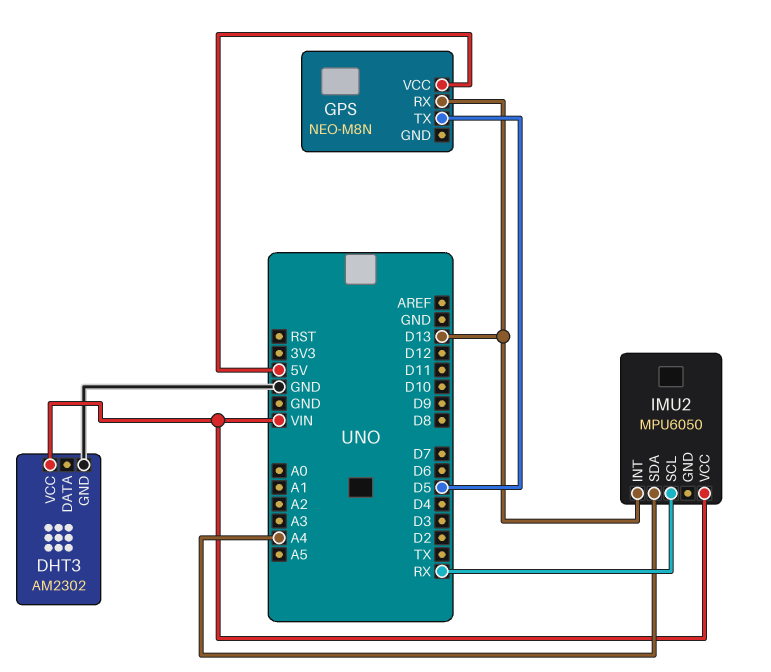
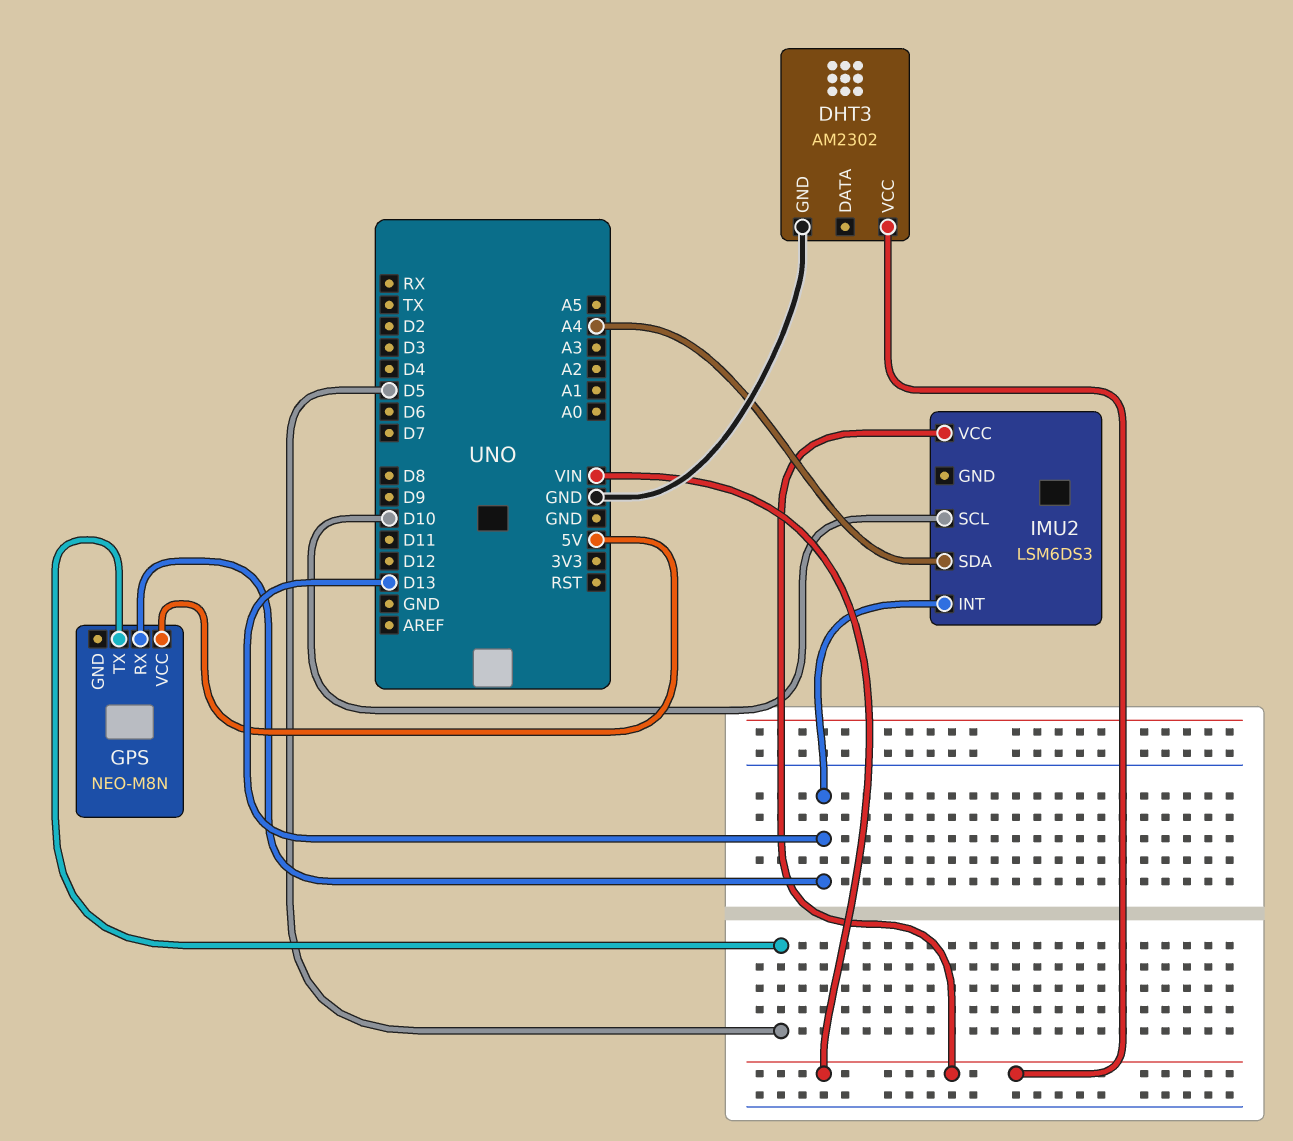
IMU2: MPU6050 -> LSM6DS3
IMU2 pin SCL: RX -> D10

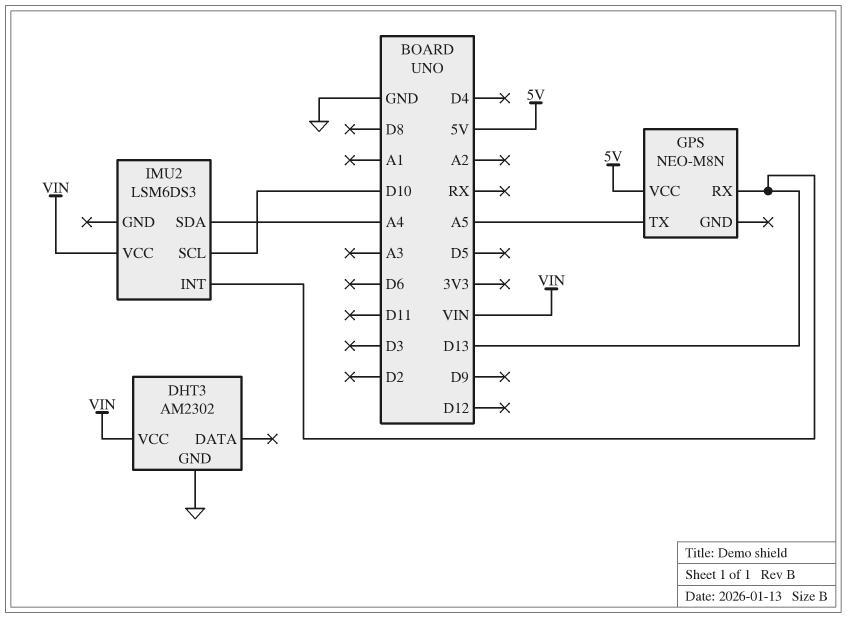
GPS pin TX: D5 -> A5

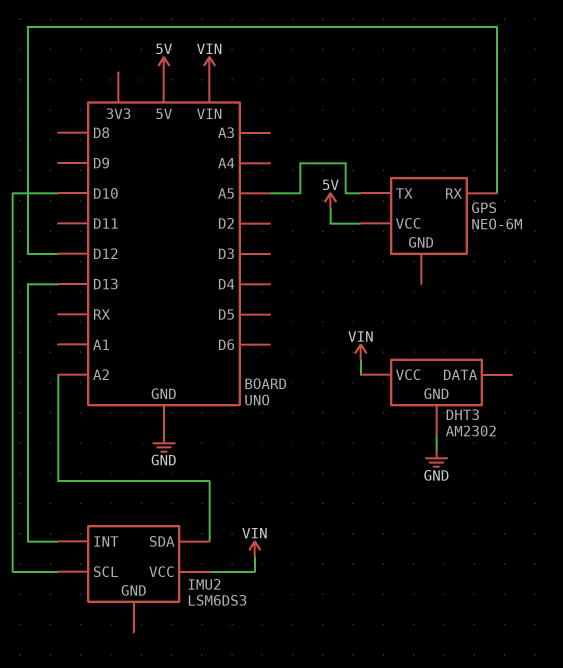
GPS: NEO-M8N -> NEO-6M
GPS pin RX: D13 -> D12
IMU2 pin SDA: A4 -> A2

